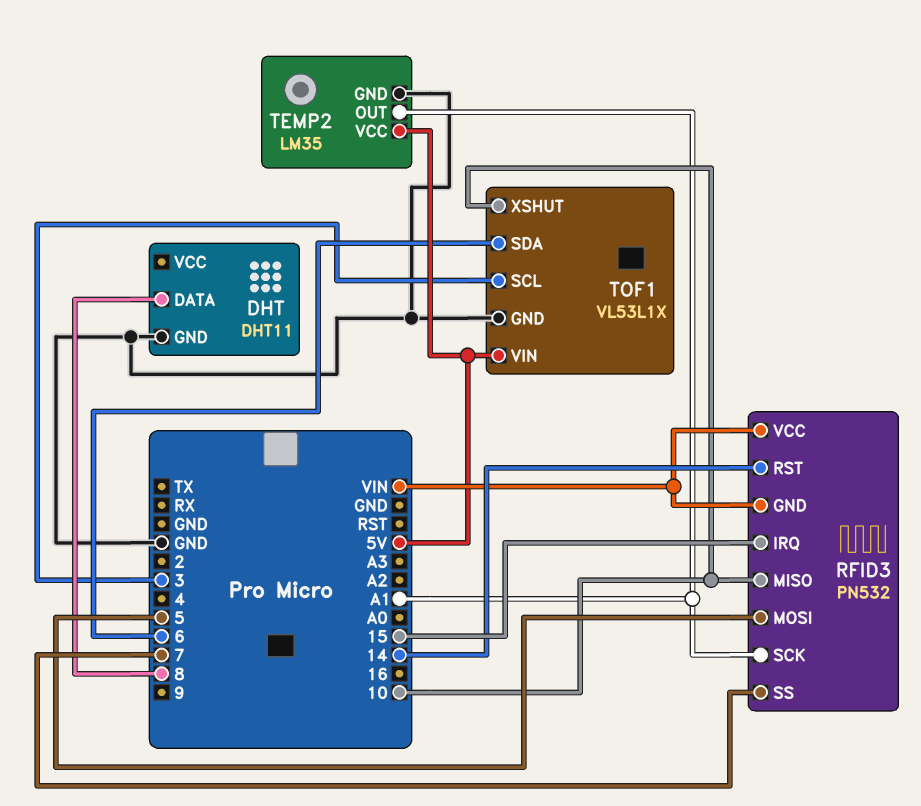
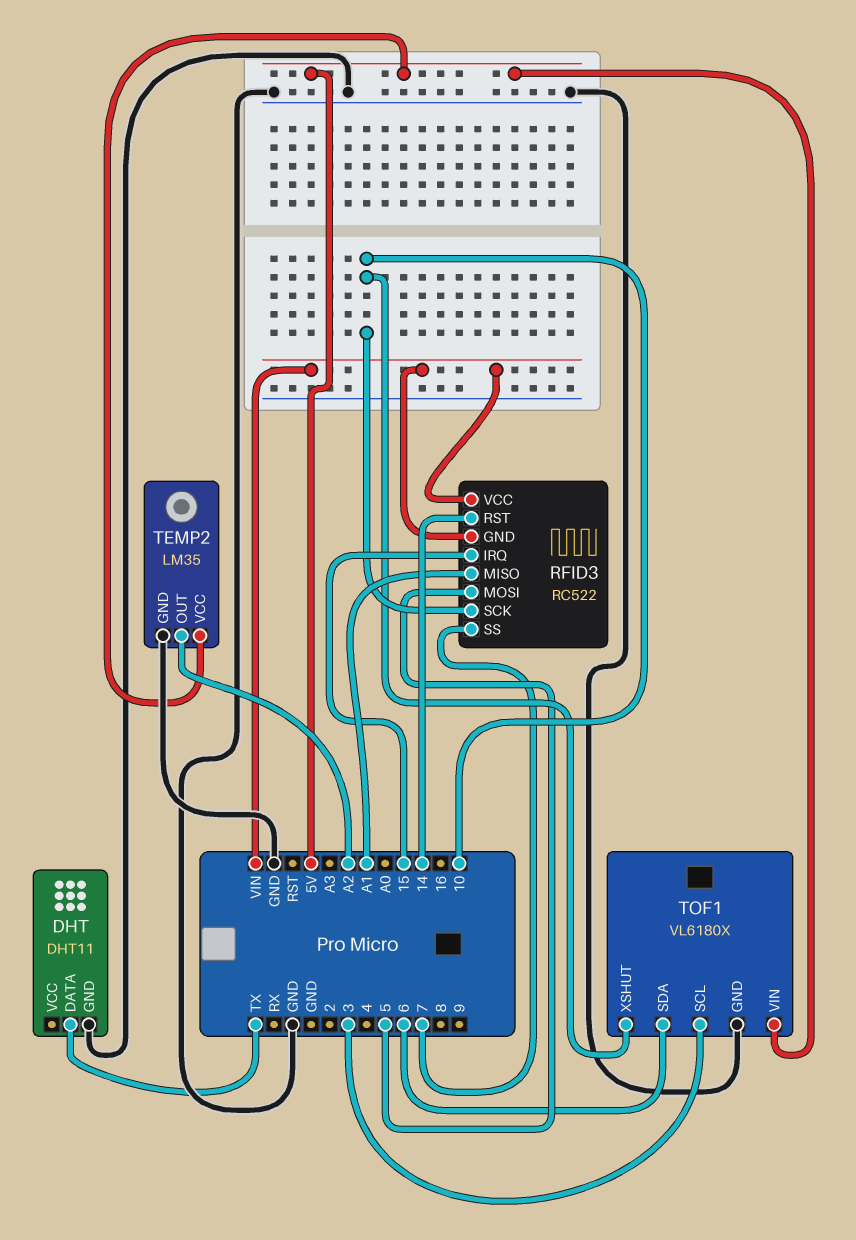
DHT pin DATA: 8 -> TX
RFID3: PN532 -> RC522
RFID3 pin MISO: 10 -> A1
RFID3 pin SCK: A1 -> 10
TEMP2 pin OUT: A1 -> A2
TOF1: VL53L1X -> VL6180X

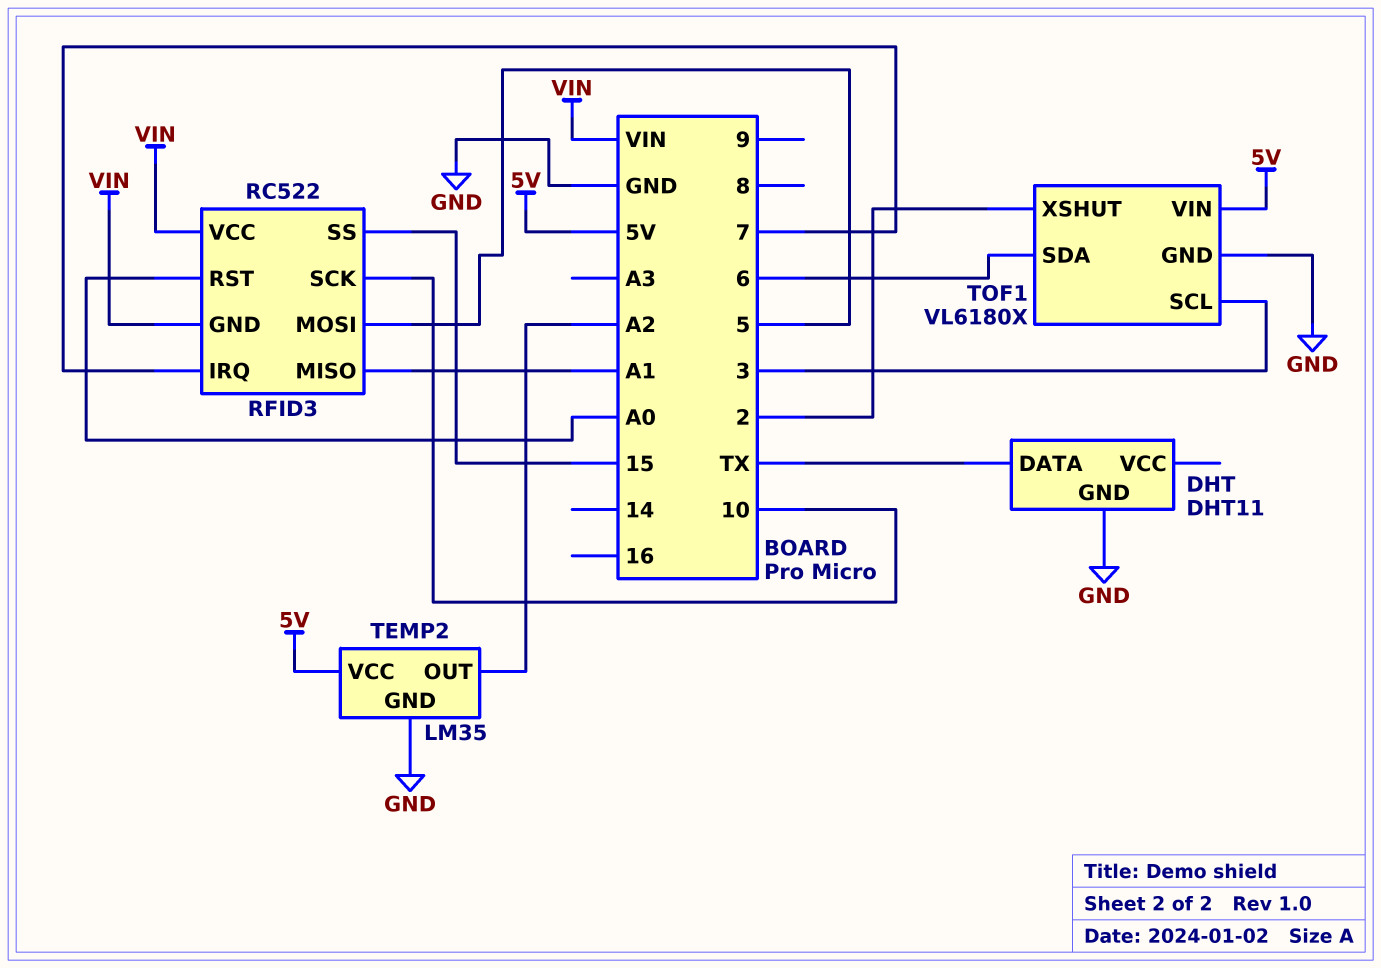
RFID3 pin IRQ: 15 -> 7
RFID3 pin RST: 14 -> A0
RFID3 pin SS: 7 -> 15
TOF1 pin XSHUT: 10 -> 2

